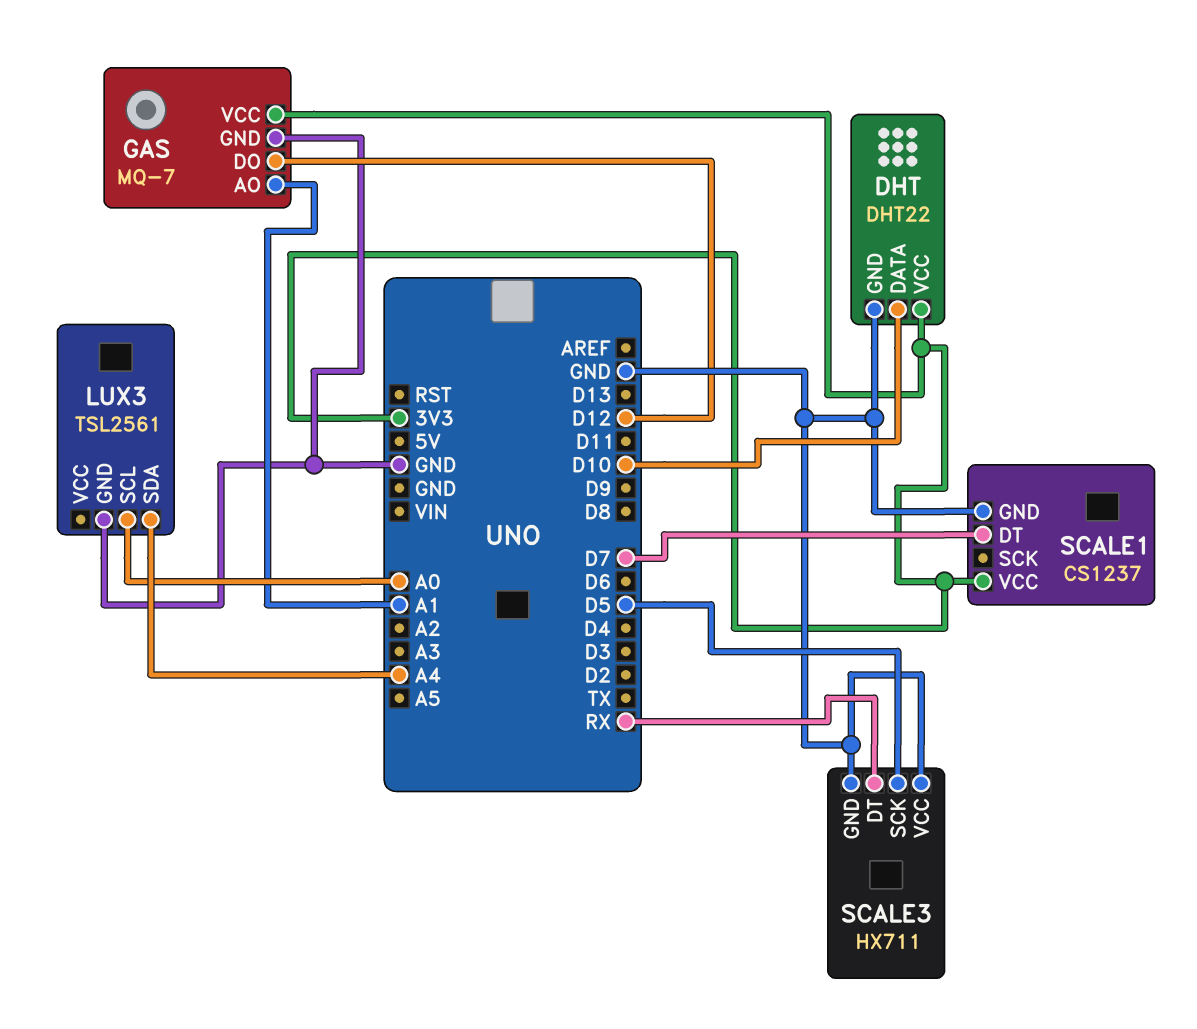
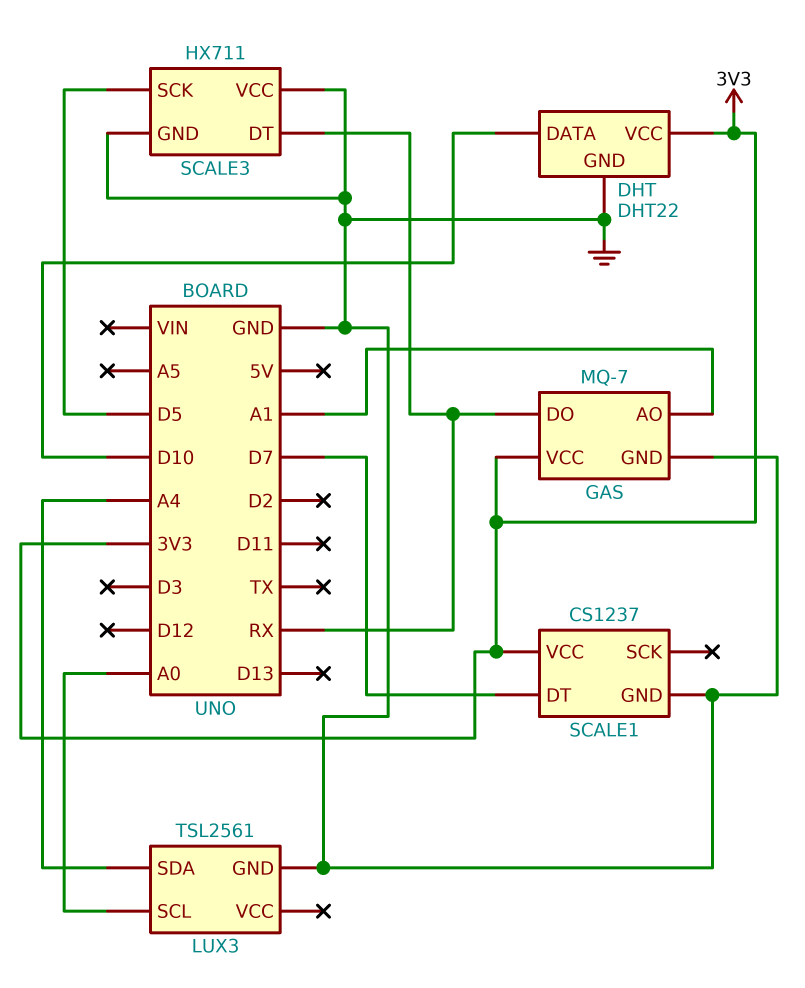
GAS pin DO: D12 -> RX

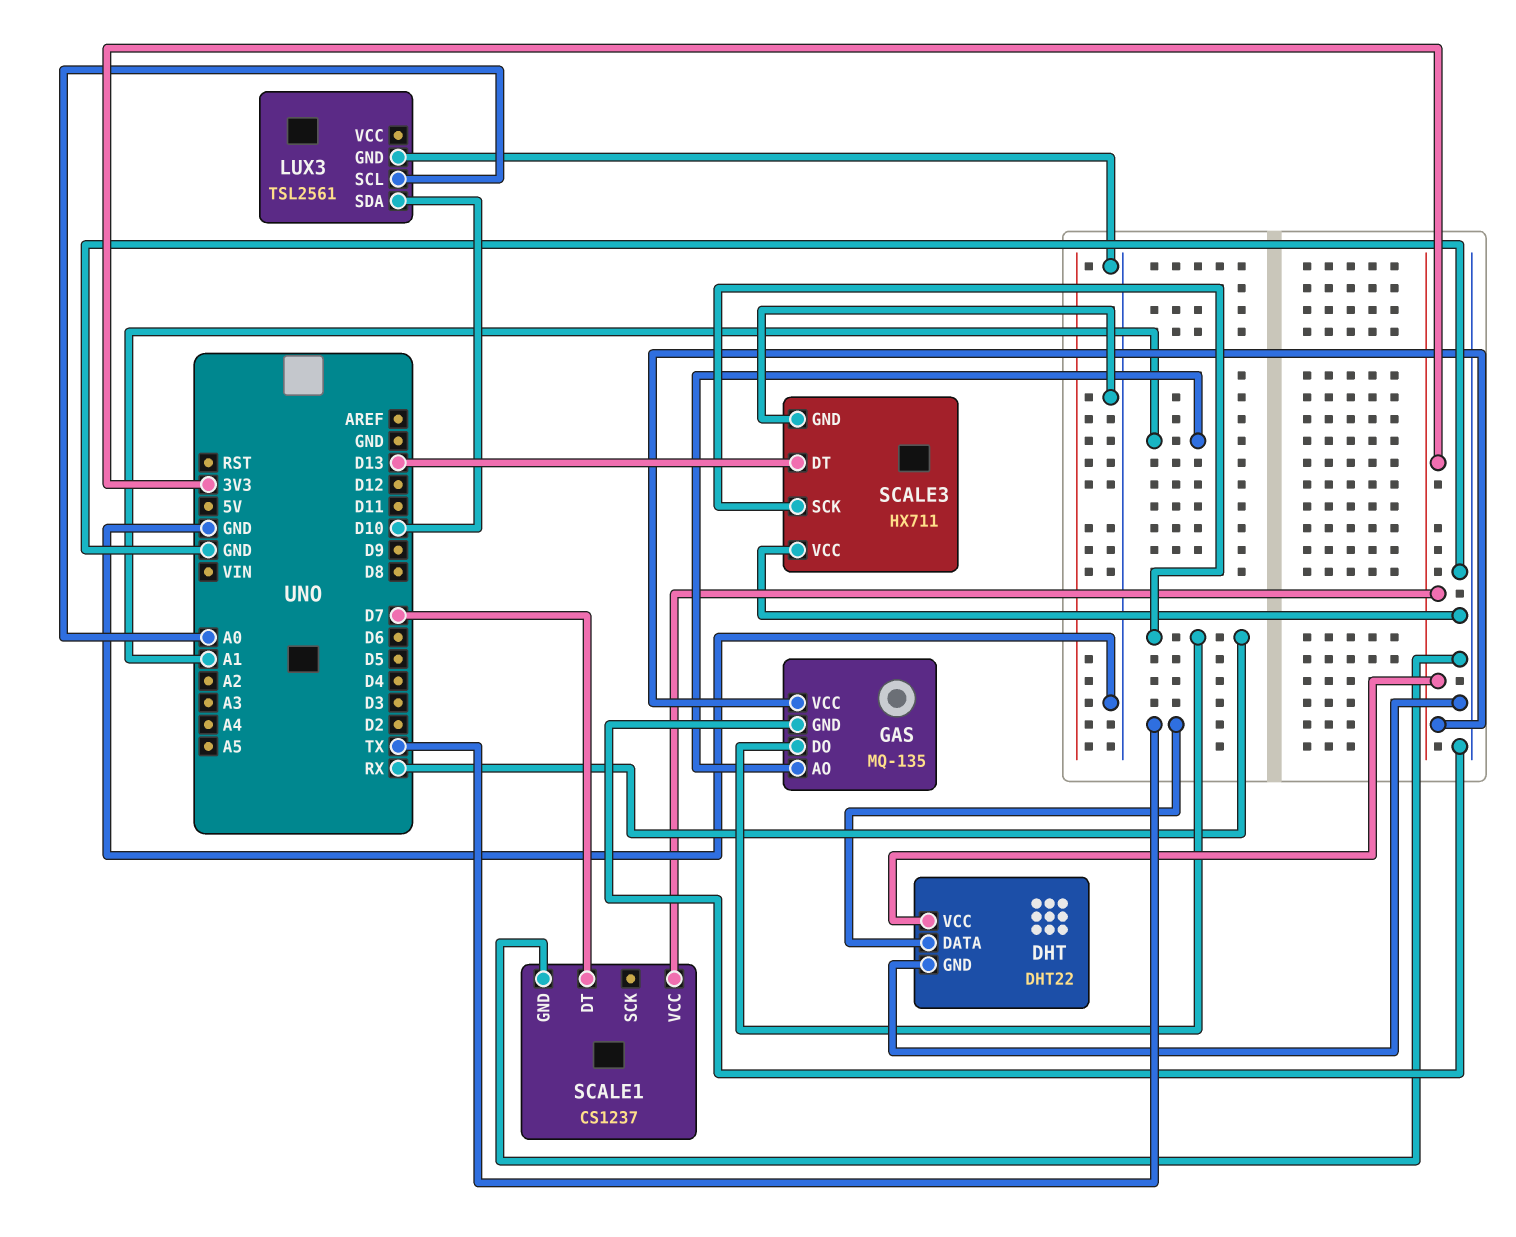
DHT pin DATA: D10 -> TX
GAS: MQ-7 -> MQ-135
LUX3 pin SDA: A4 -> D10
SCALE3 pin DT: RX -> D13
SCALE3 pin SCK: D5 -> RX

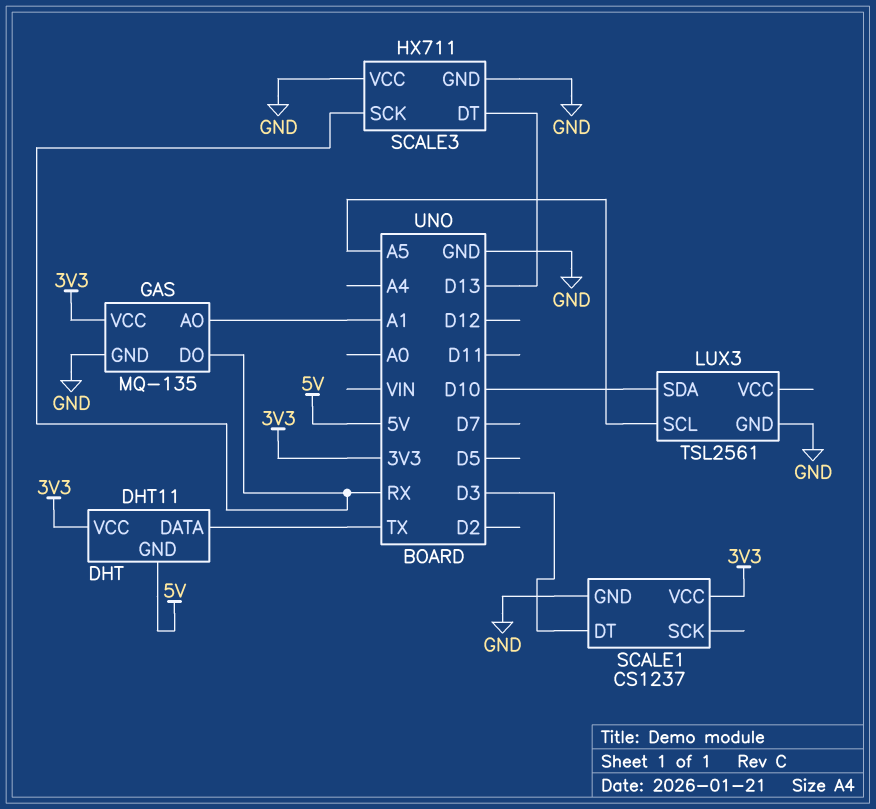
DHT: DHT22 -> DHT11
DHT pin GND: GND -> 5V
LUX3 pin SCL: A0 -> A5
SCALE1 pin DT: D7 -> D3

